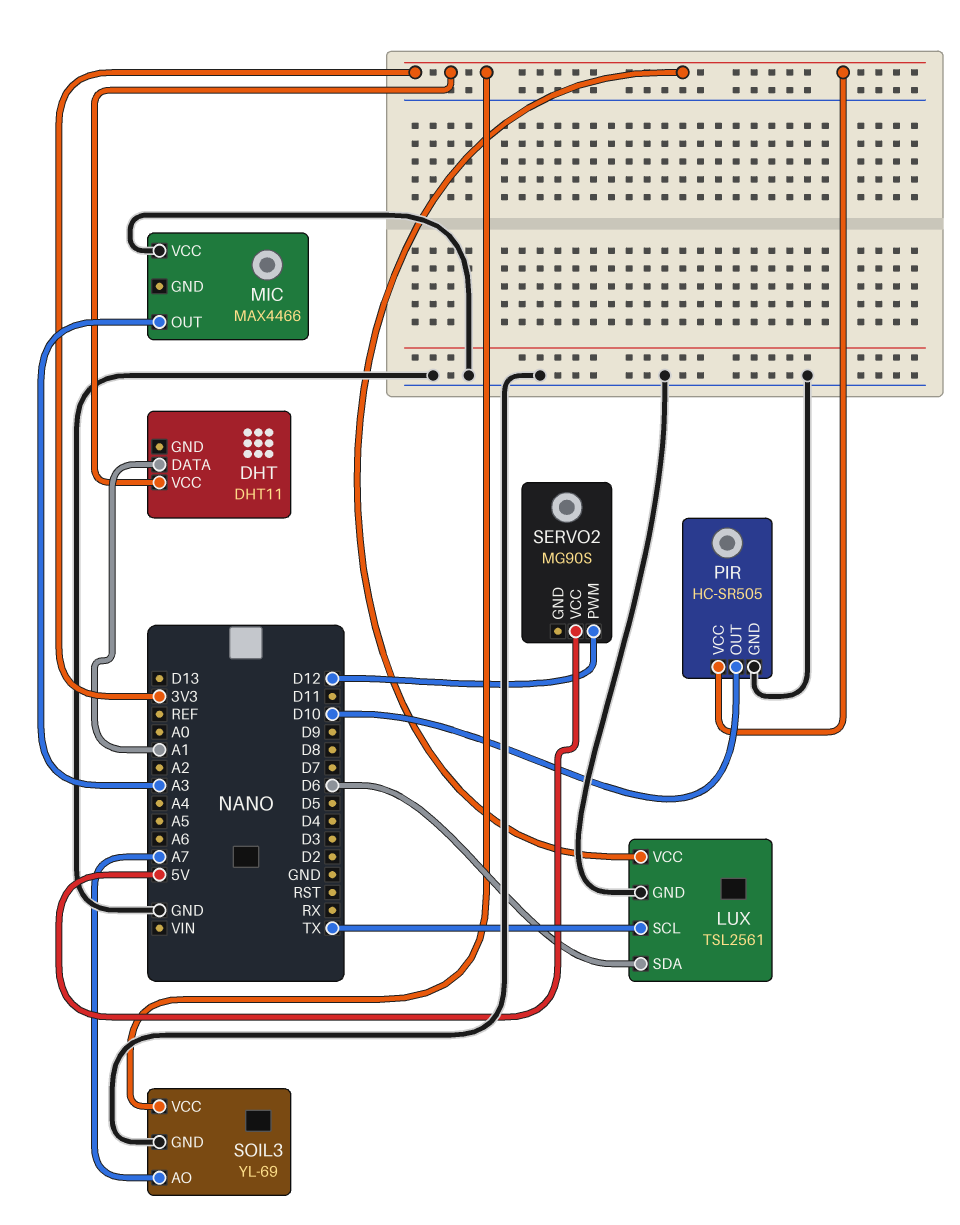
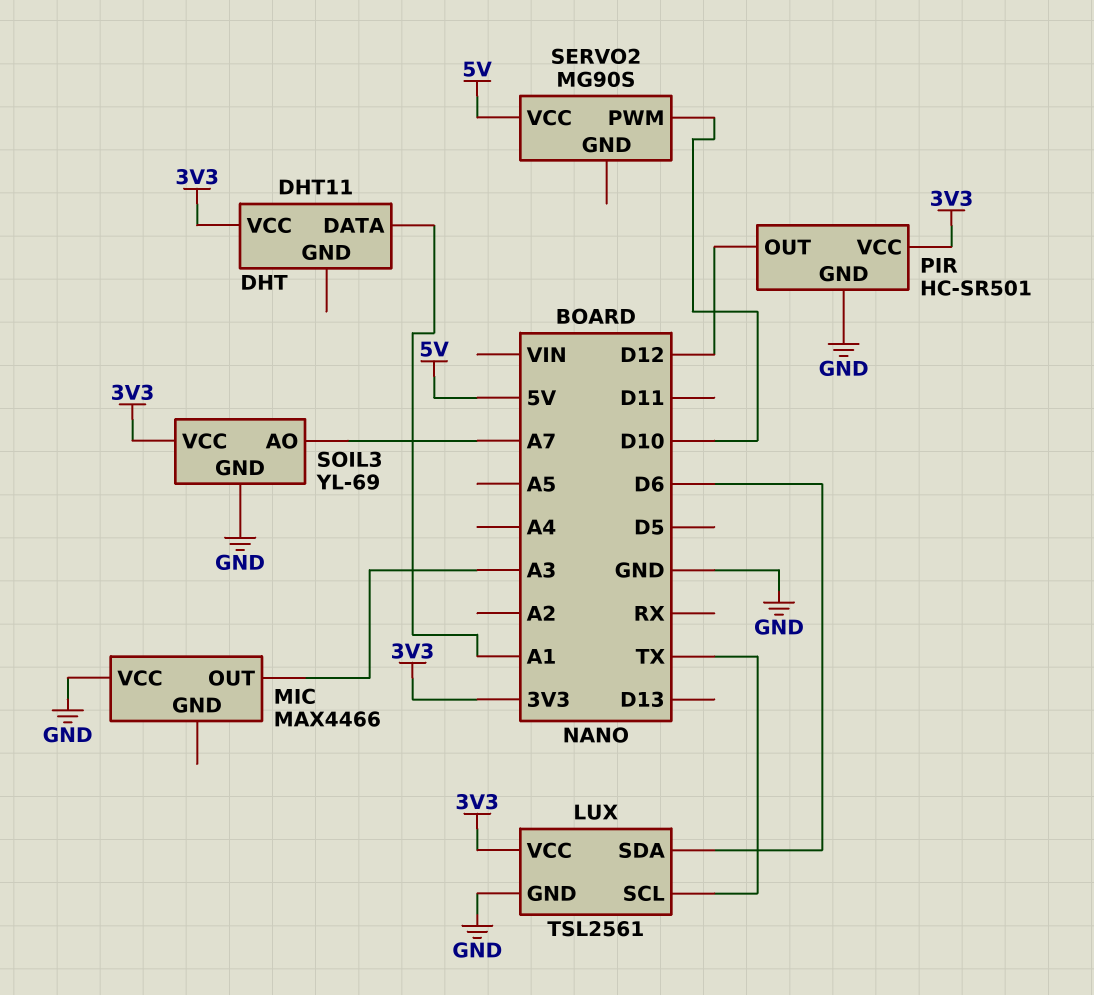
PIR: HC-SR505 -> HC-SR501
PIR pin OUT: D10 -> D12
SERVO2 pin PWM: D12 -> D10

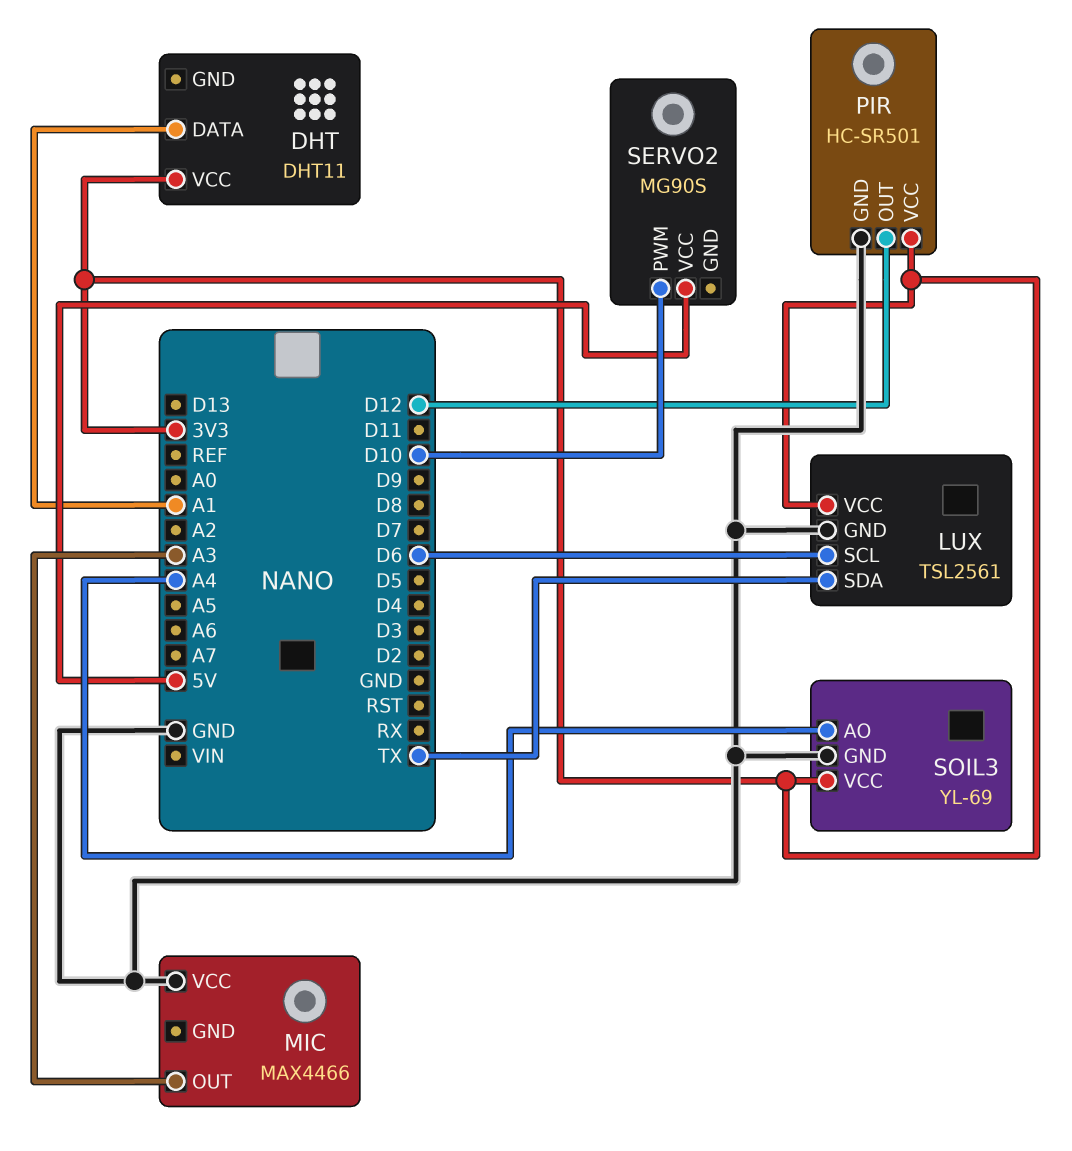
LUX pin SCL: TX -> D6
LUX pin SDA: D6 -> TX
SOIL3 pin AO: A7 -> A4

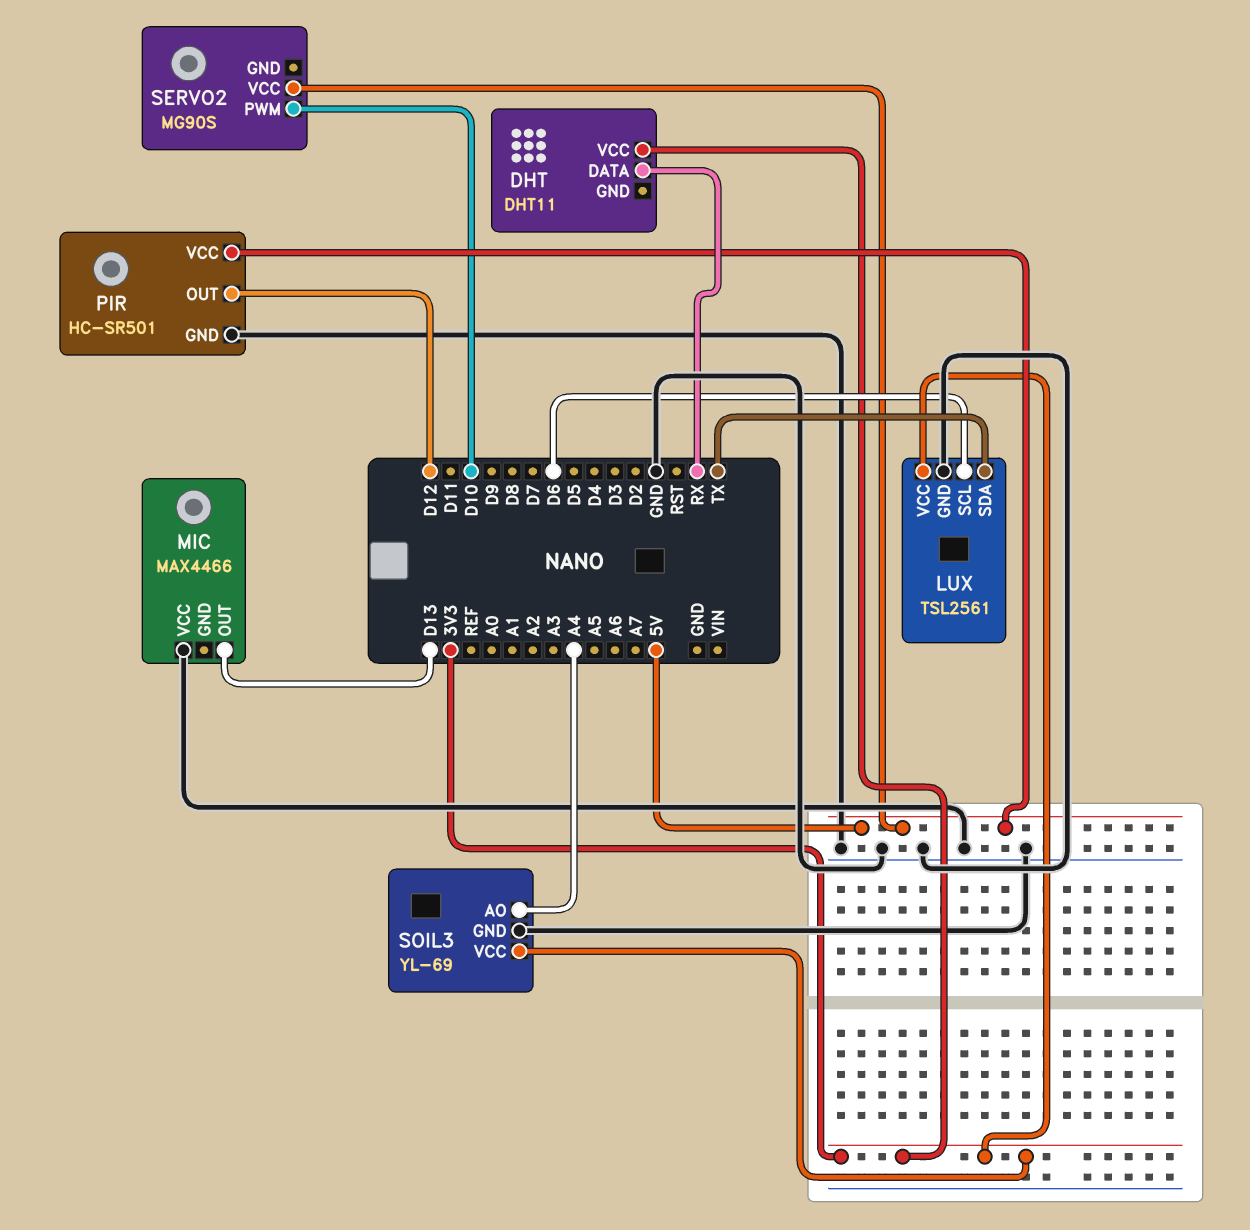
DHT pin DATA: A1 -> RX
MIC pin OUT: A3 -> D13
PIR pin VCC: 3V3 -> 5V

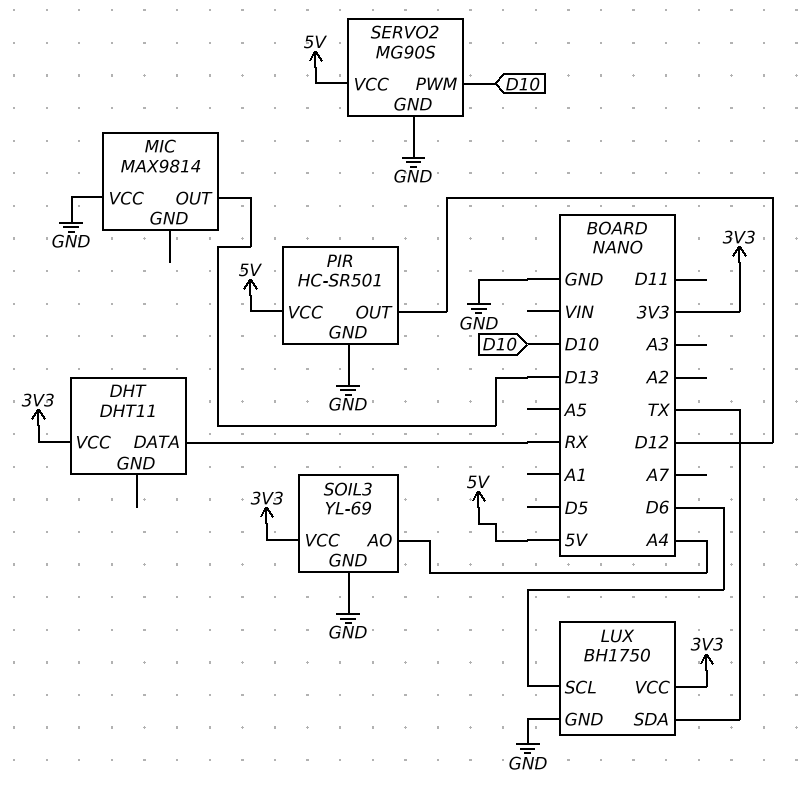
LUX: TSL2561 -> BH1750
MIC: MAX4466 -> MAX9814
SERVO2 pin GND: none -> GND

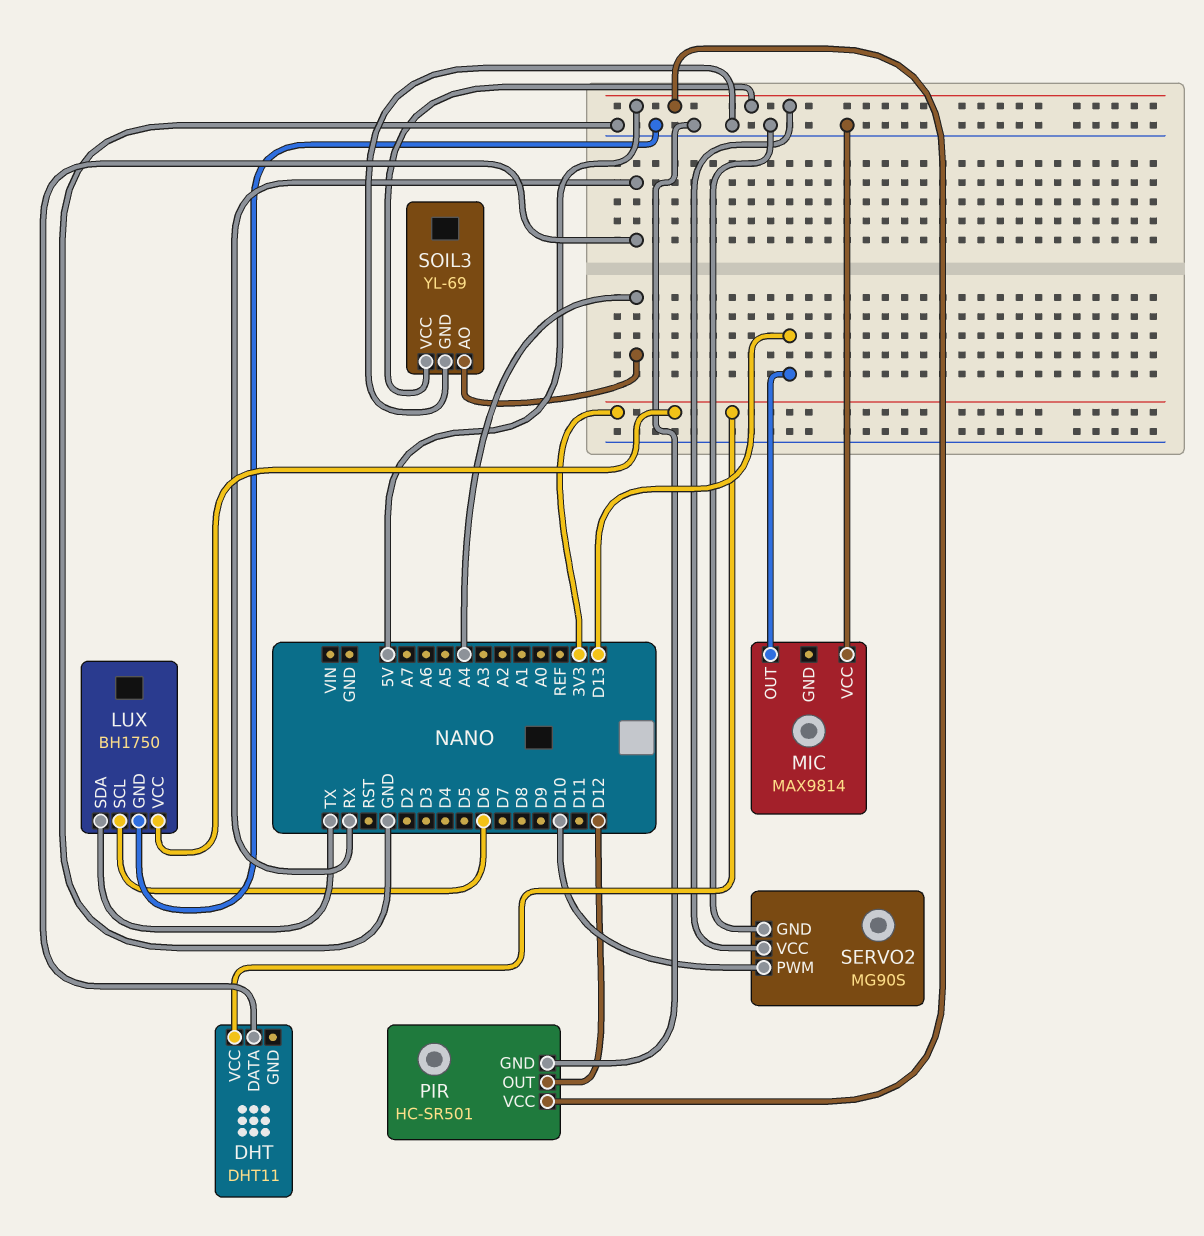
SOIL3 pin VCC: 3V3 -> 5V

